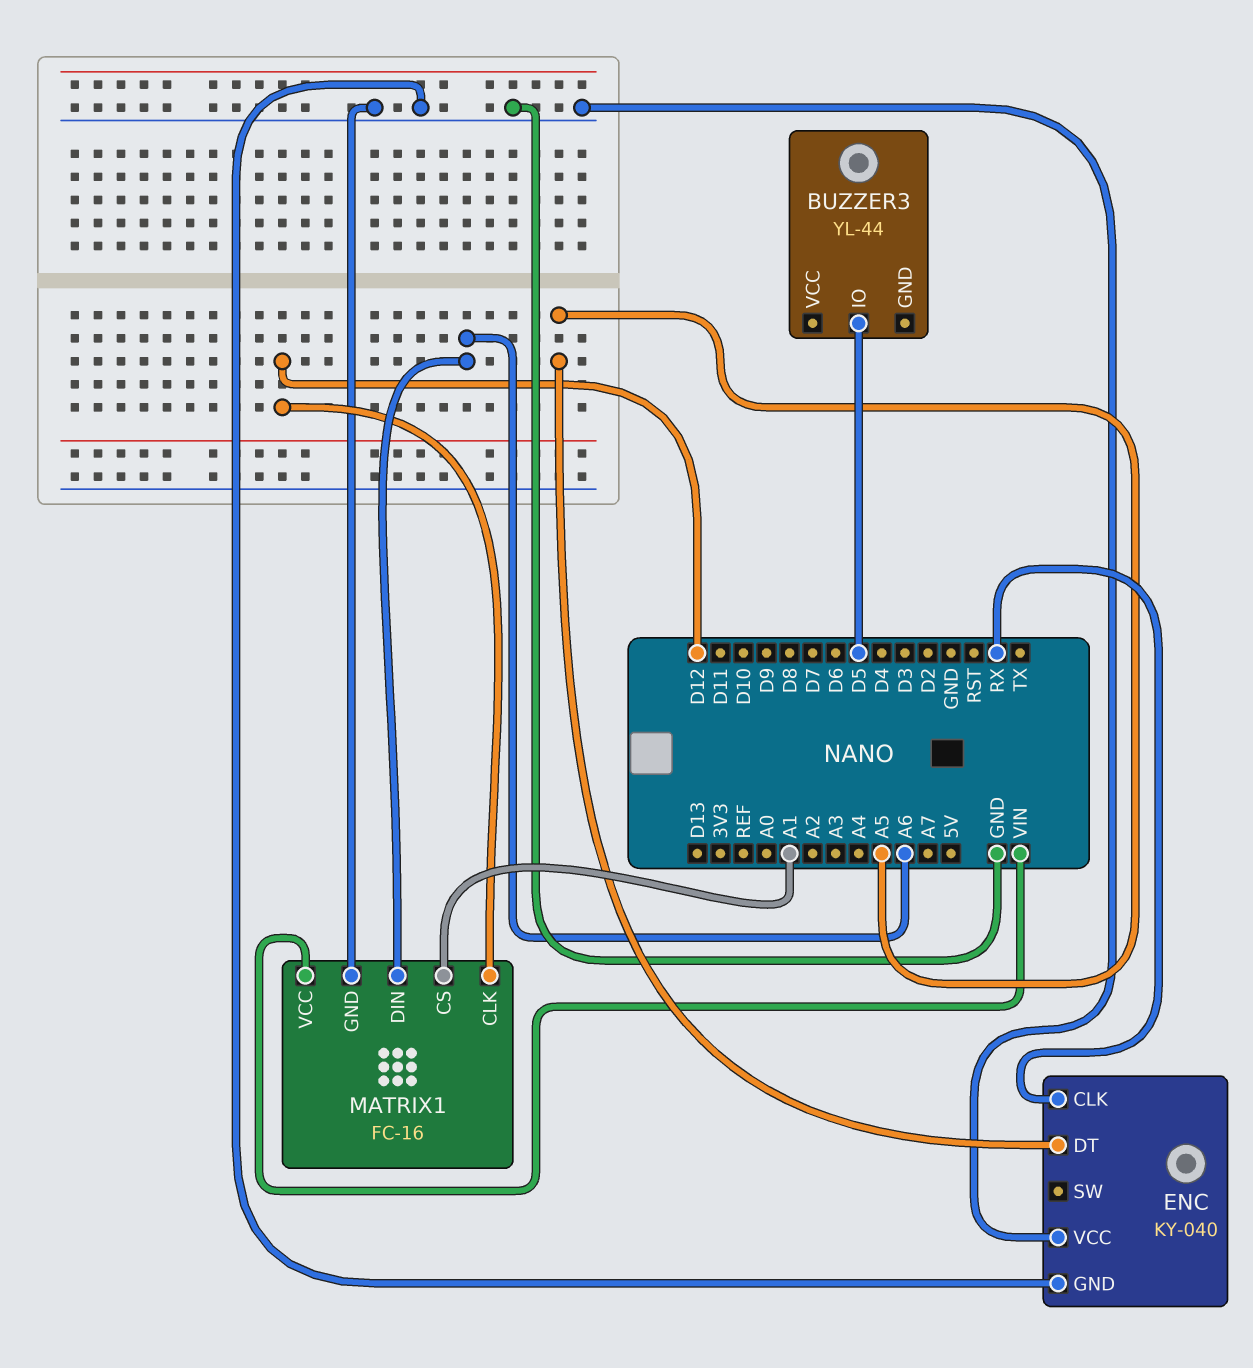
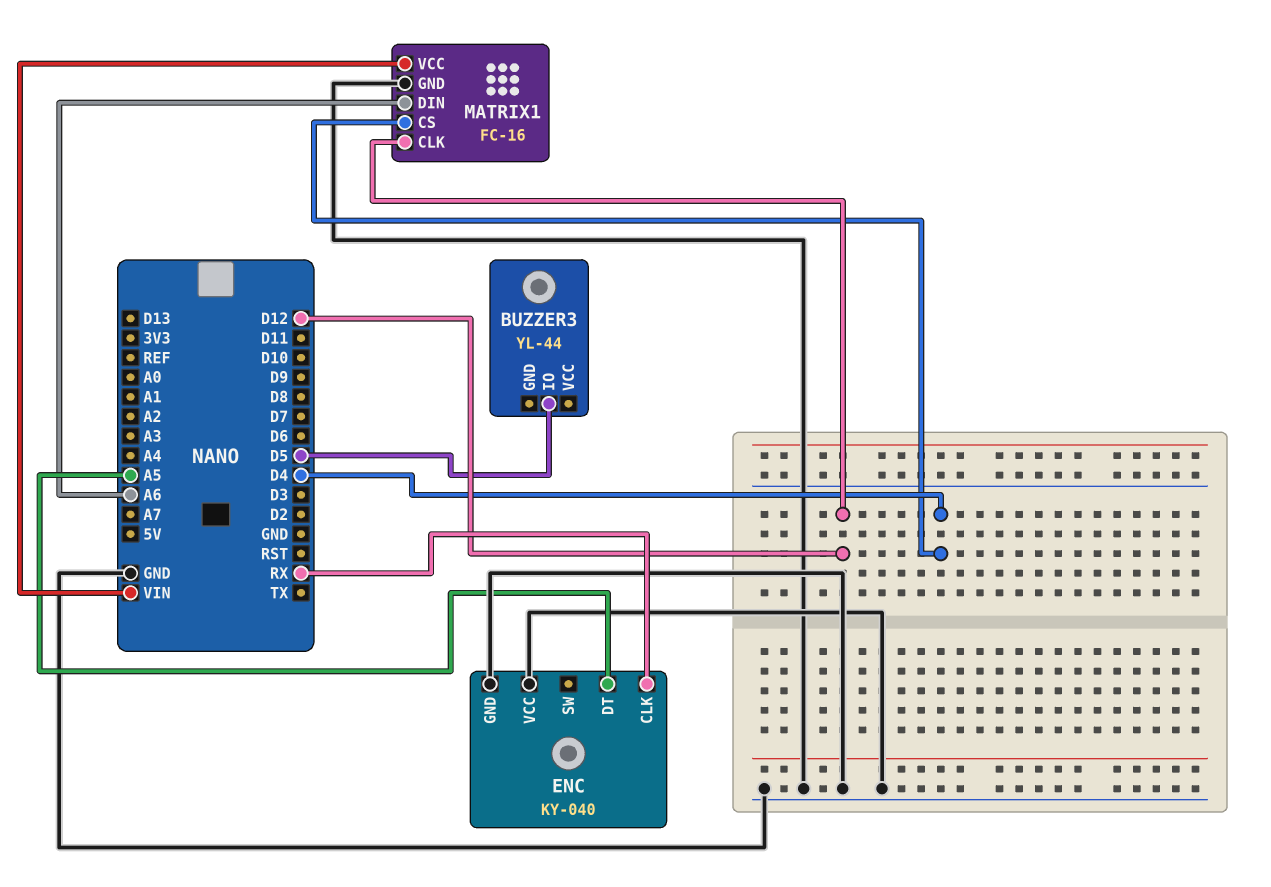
MATRIX1 pin CS: A1 -> D4

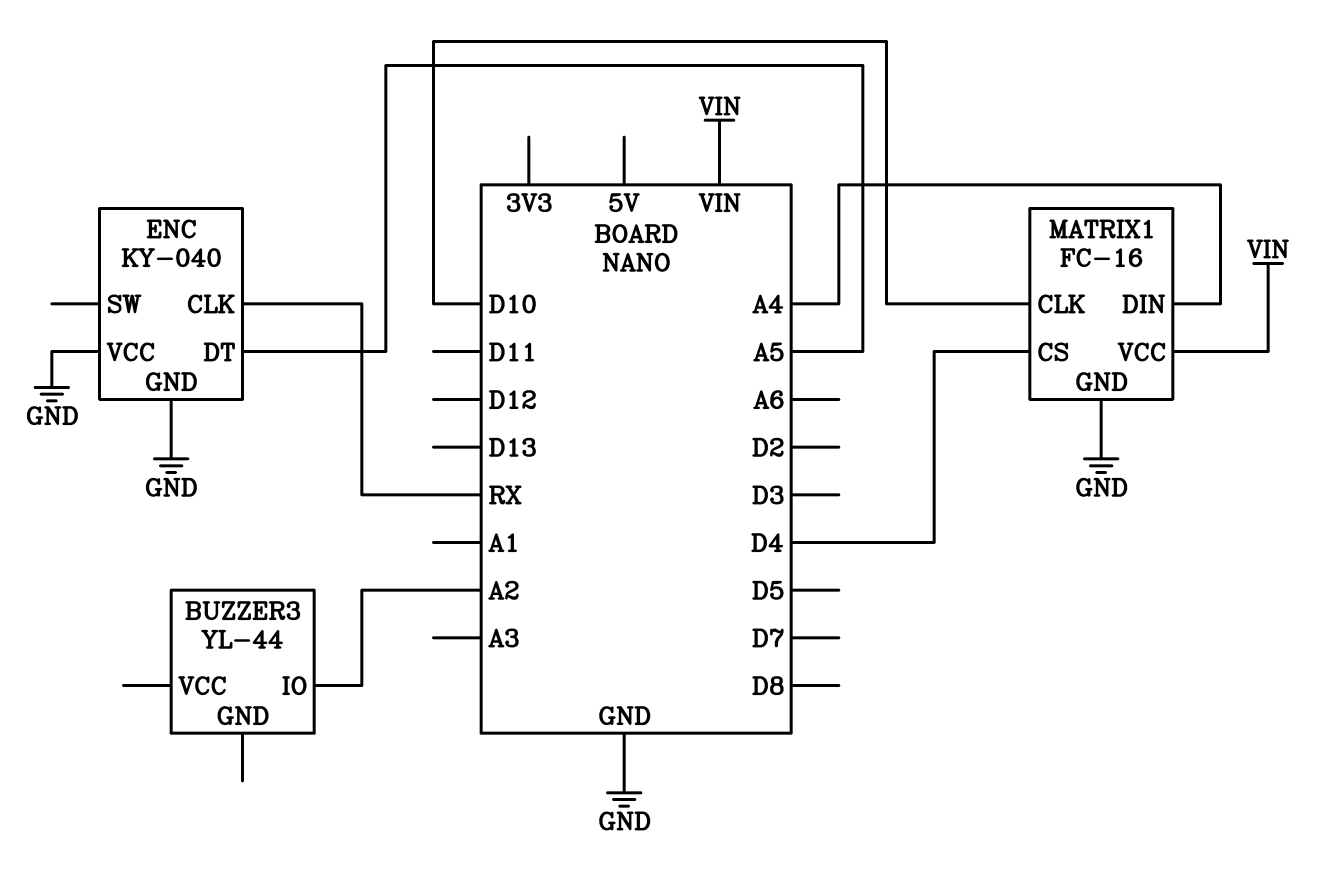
BUZZER3 pin IO: D5 -> A2
MATRIX1 pin CLK: D12 -> D10
MATRIX1 pin DIN: A6 -> A4

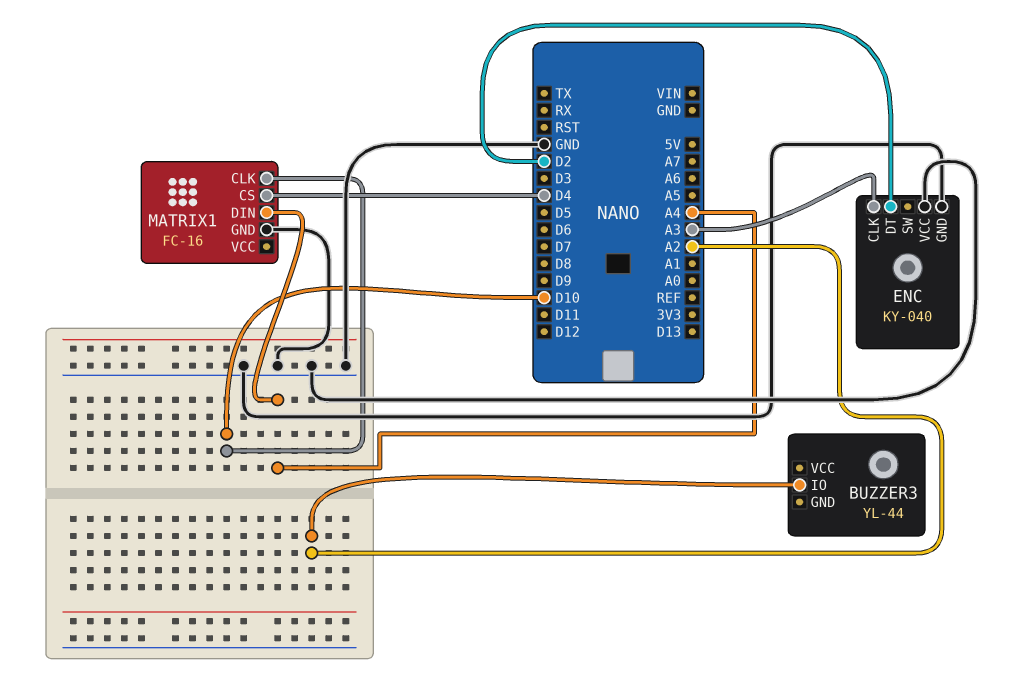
ENC pin CLK: RX -> A3
ENC pin DT: A5 -> D2
MATRIX1 pin VCC: VIN -> none

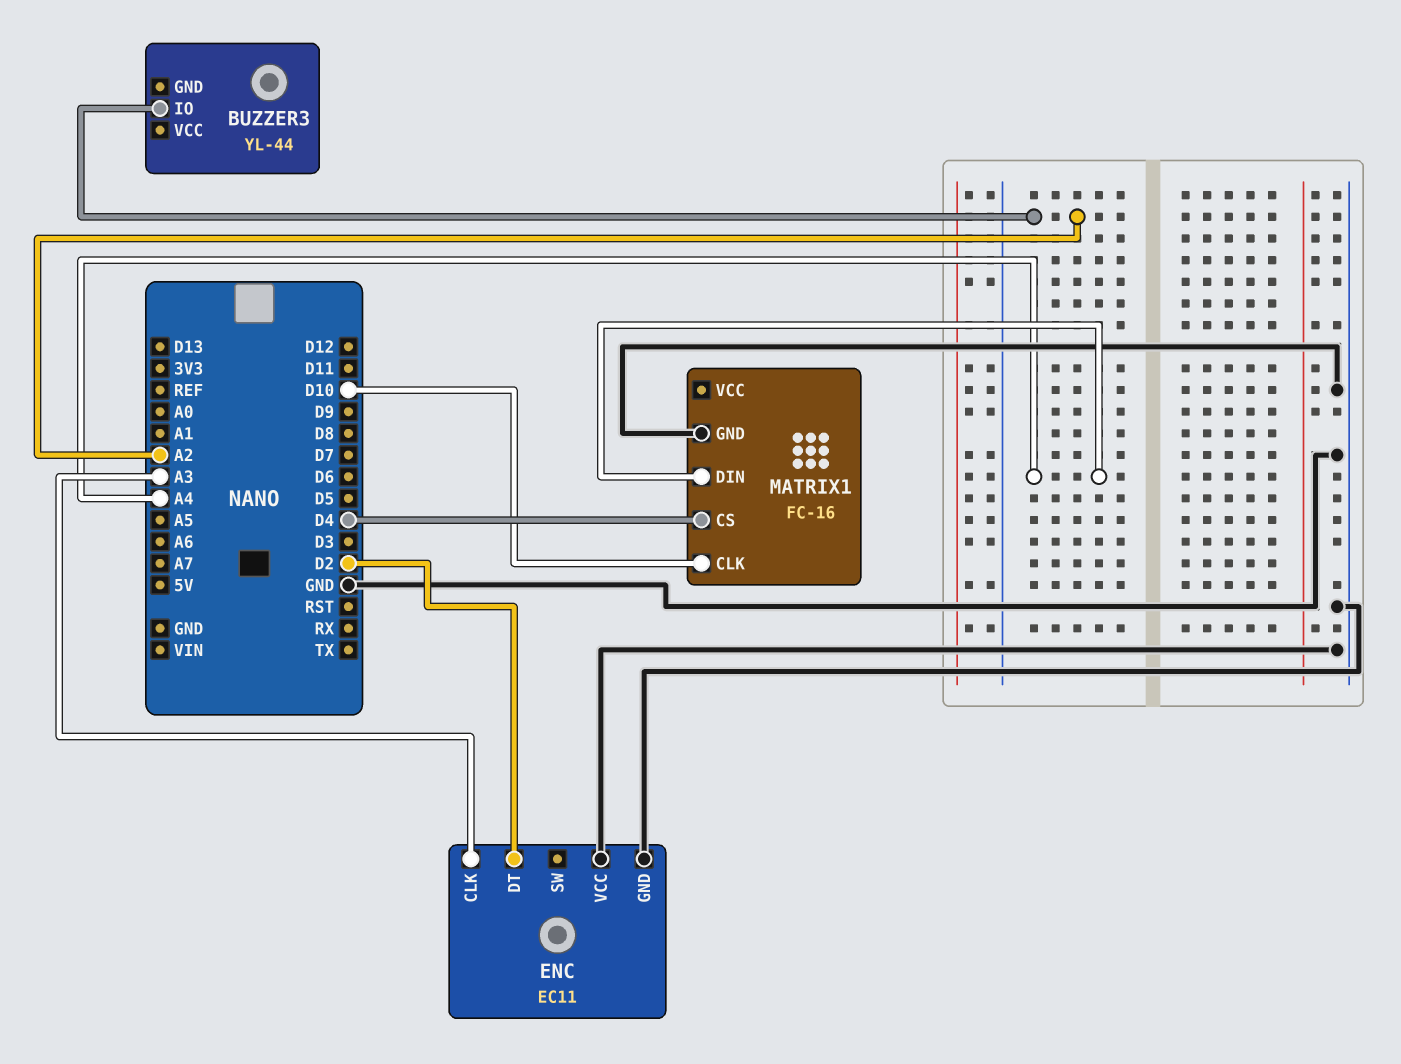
ENC: KY-040 -> EC11

